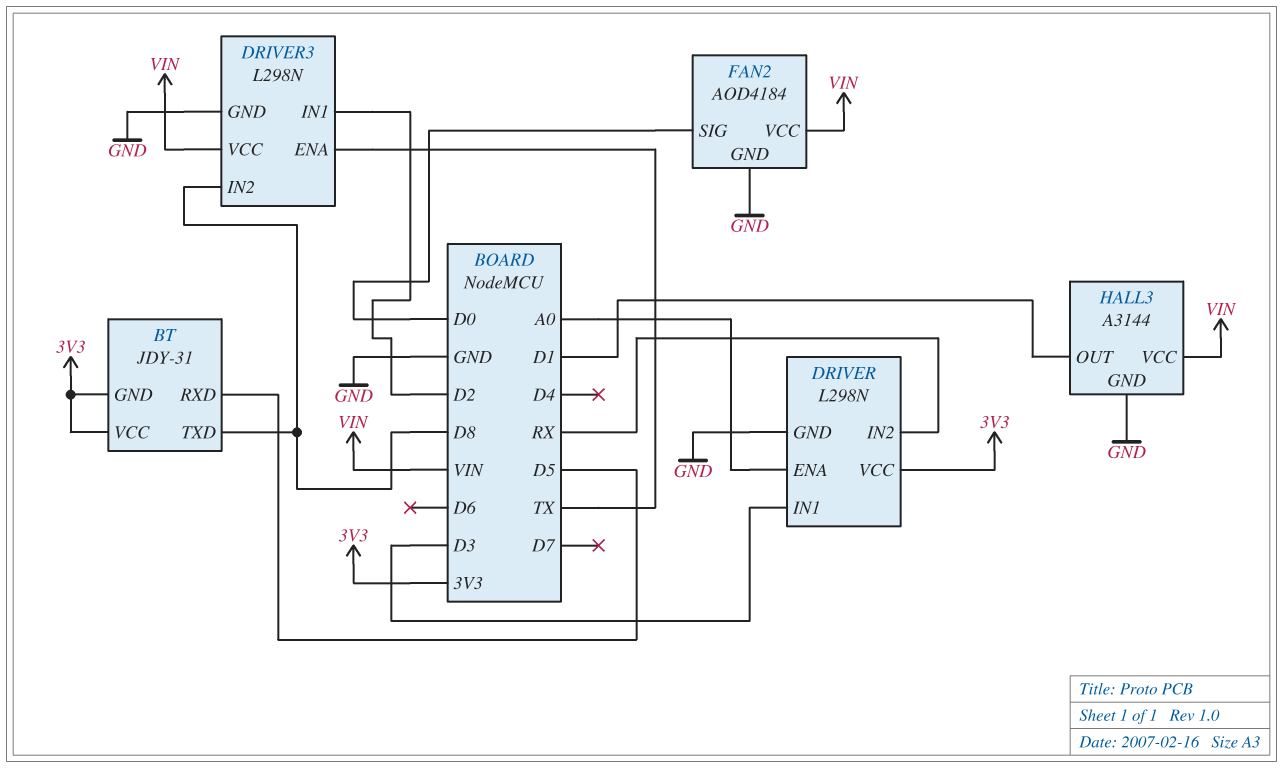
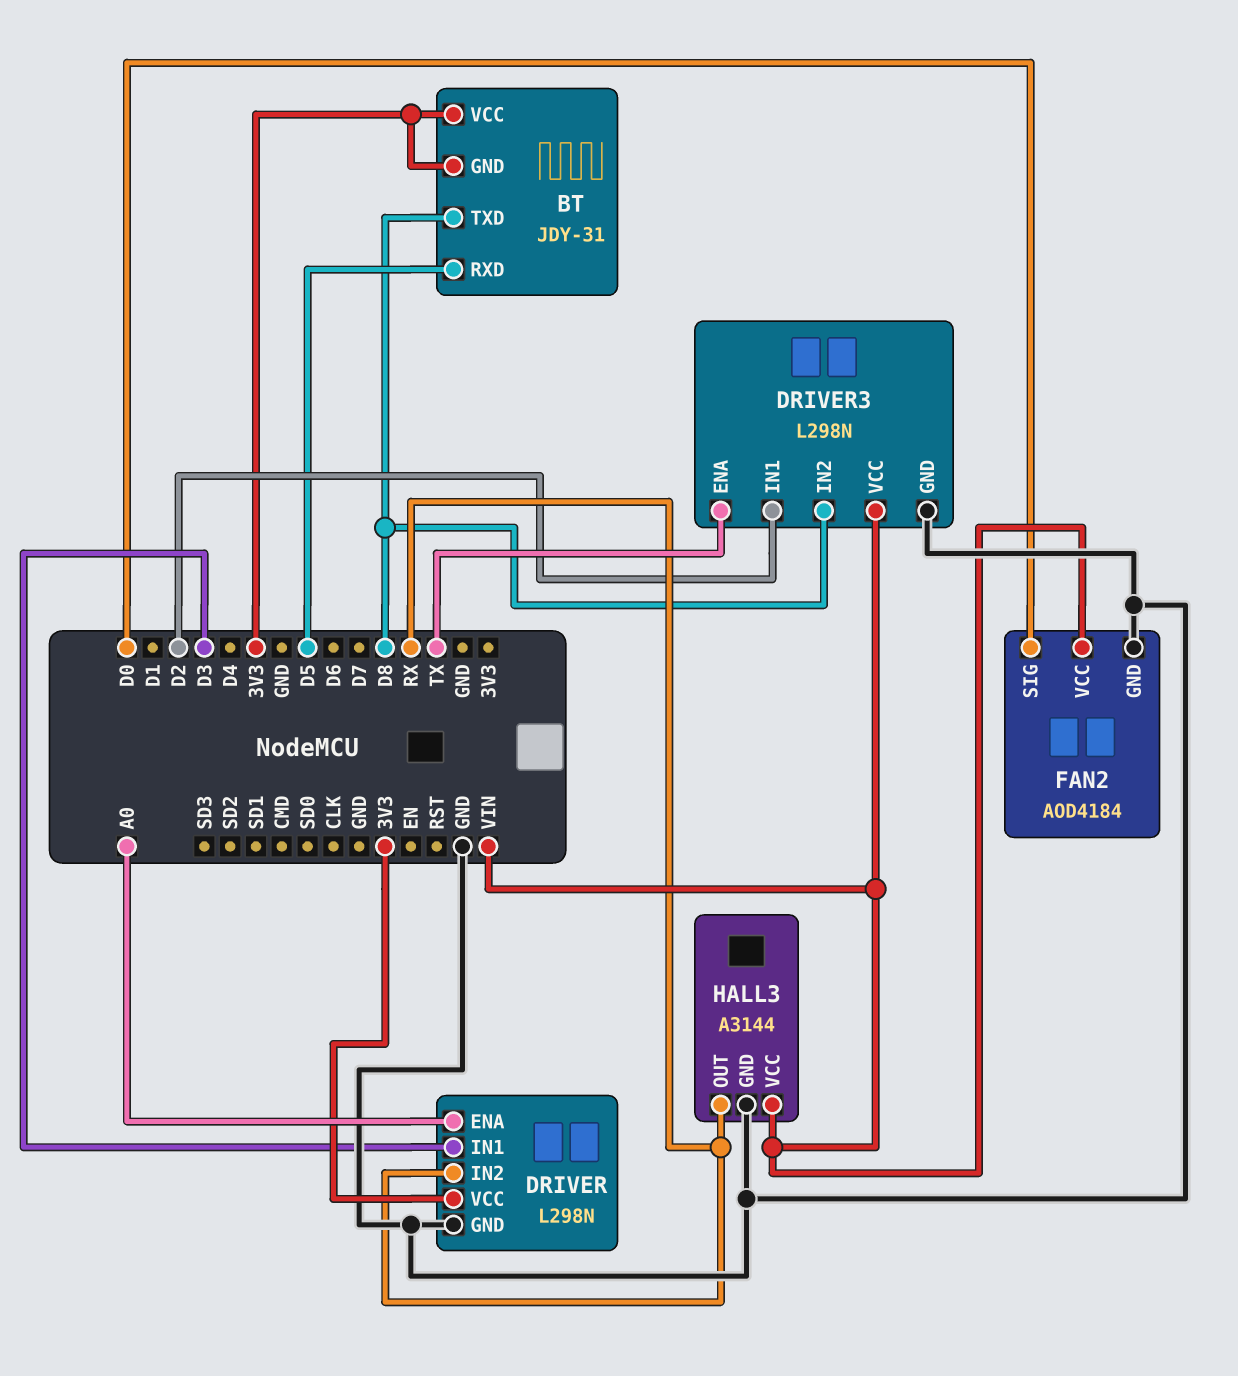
HALL3 pin OUT: D1 -> RX

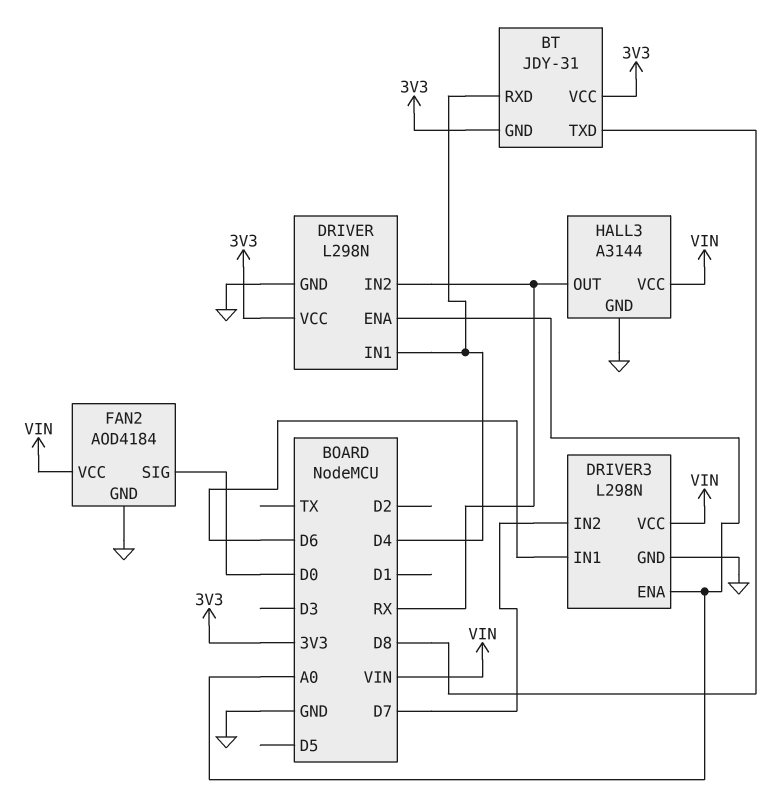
BT pin RXD: D5 -> D4
DRIVER pin IN1: D3 -> D4
DRIVER3 pin ENA: TX -> A0
DRIVER3 pin IN1: D2 -> D6
DRIVER3 pin IN2: D8 -> D7

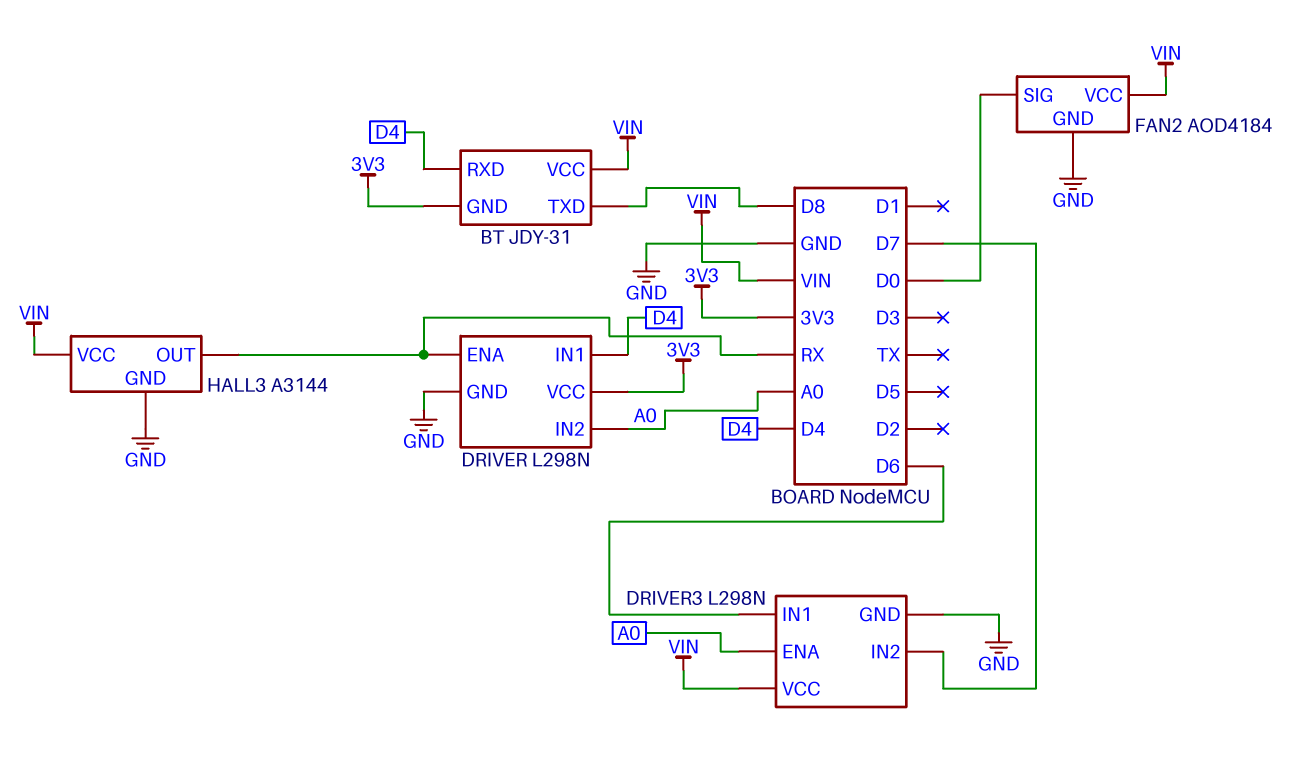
BT pin VCC: 3V3 -> VIN
DRIVER pin ENA: A0 -> RX
DRIVER pin IN2: RX -> A0

